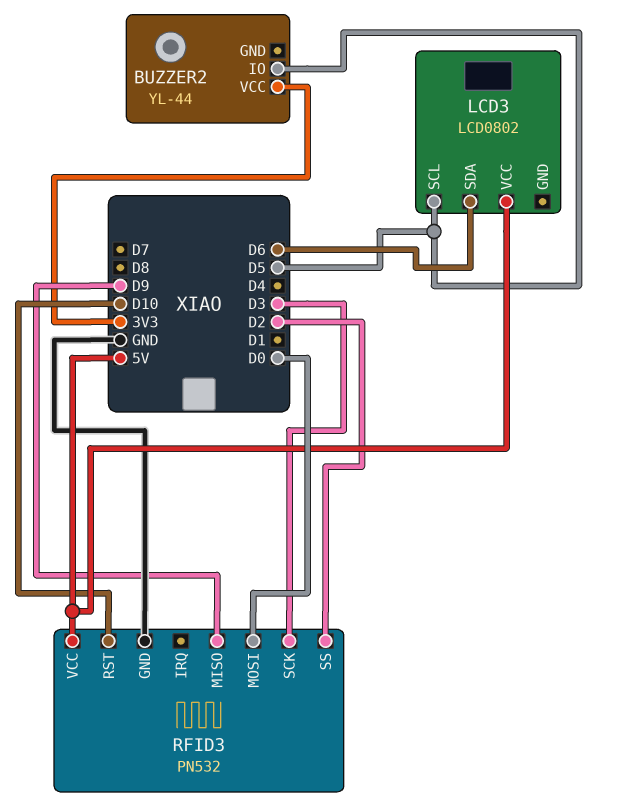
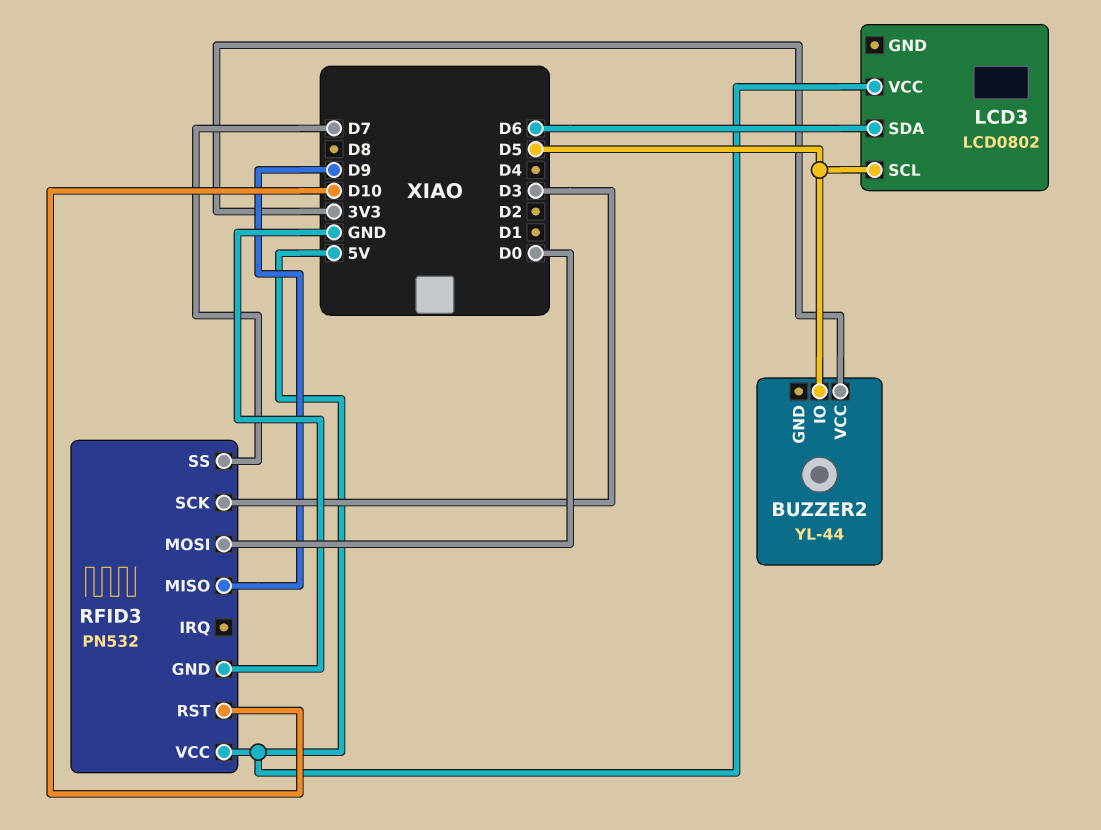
RFID3 pin SS: D2 -> D7

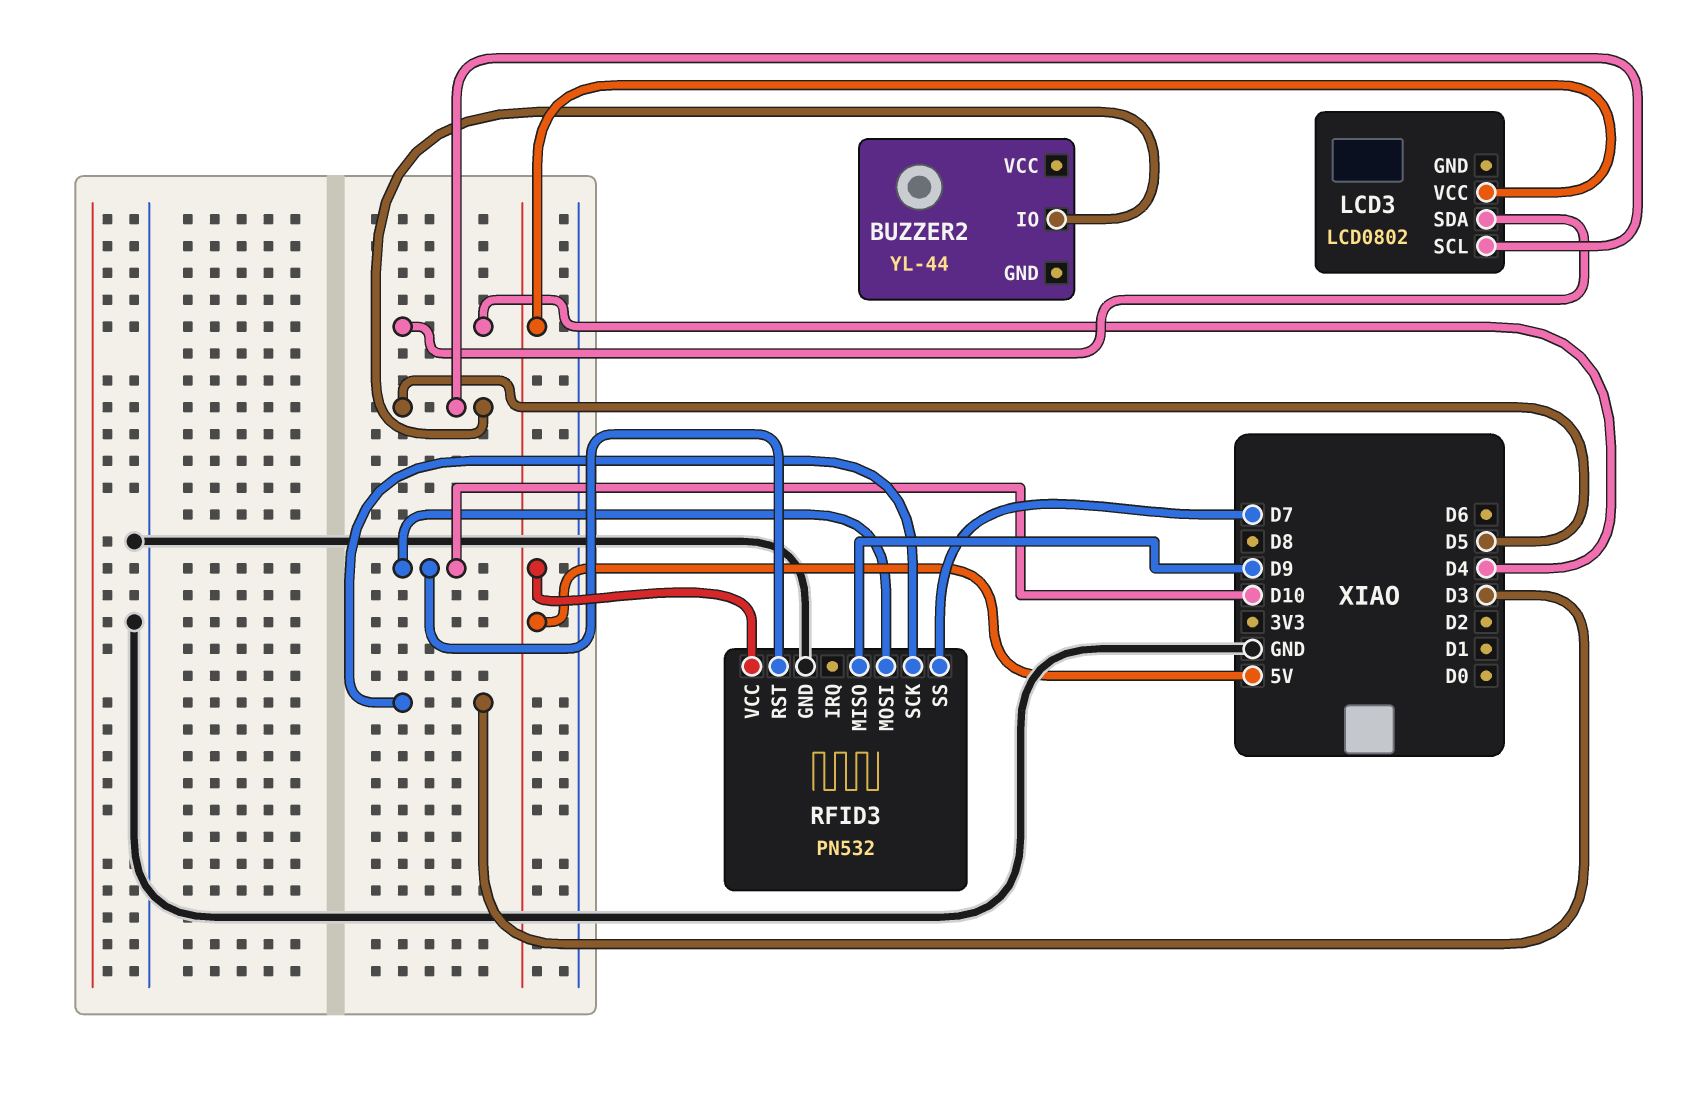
BUZZER2 pin VCC: 3V3 -> none
LCD3 pin SDA: D6 -> D4
RFID3 pin MOSI: D0 -> D10

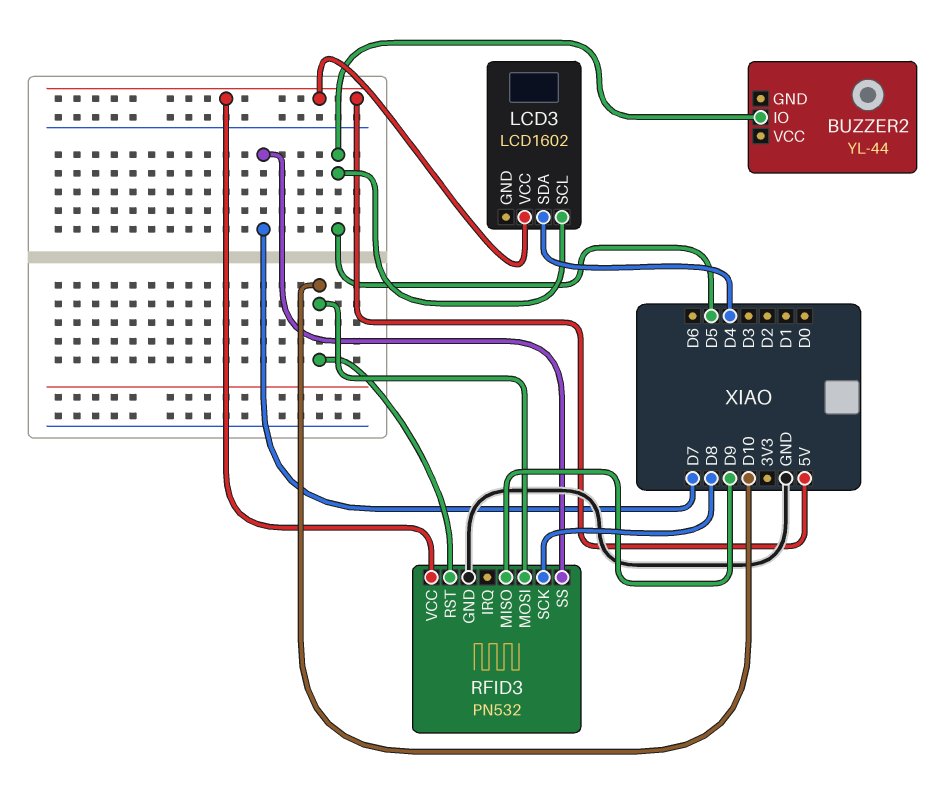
LCD3: LCD0802 -> LCD1602
RFID3 pin SCK: D3 -> D8

